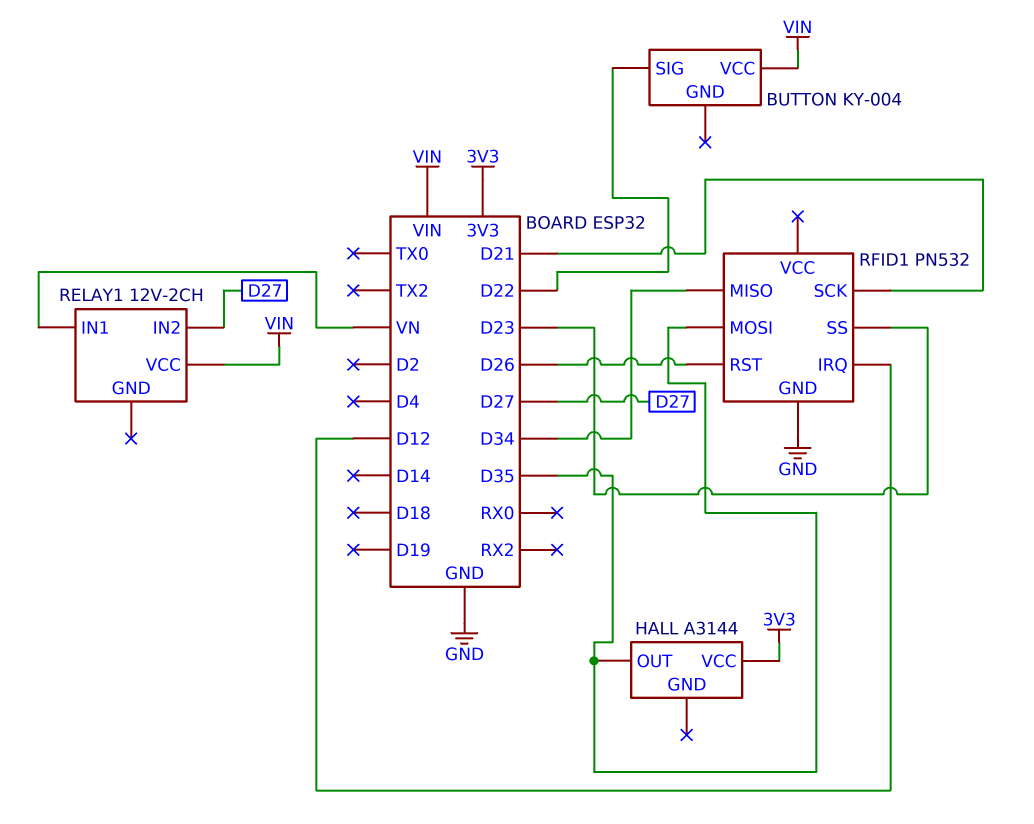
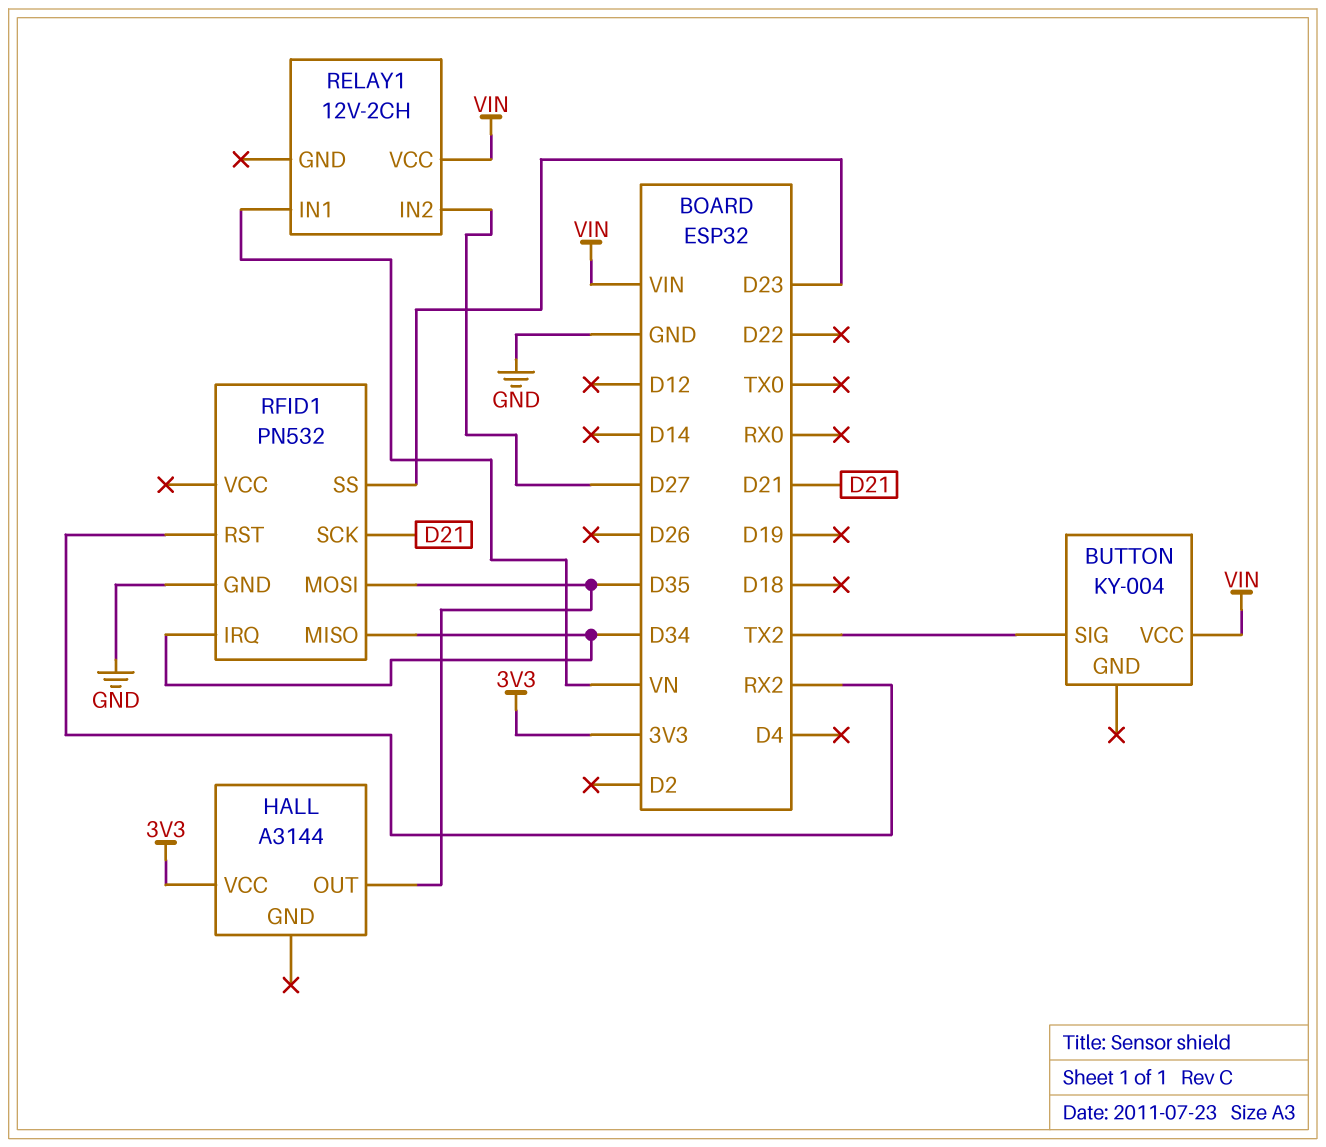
BUTTON pin SIG: D22 -> TX2
RFID1 pin IRQ: D12 -> D34
RFID1 pin RST: D26 -> RX2

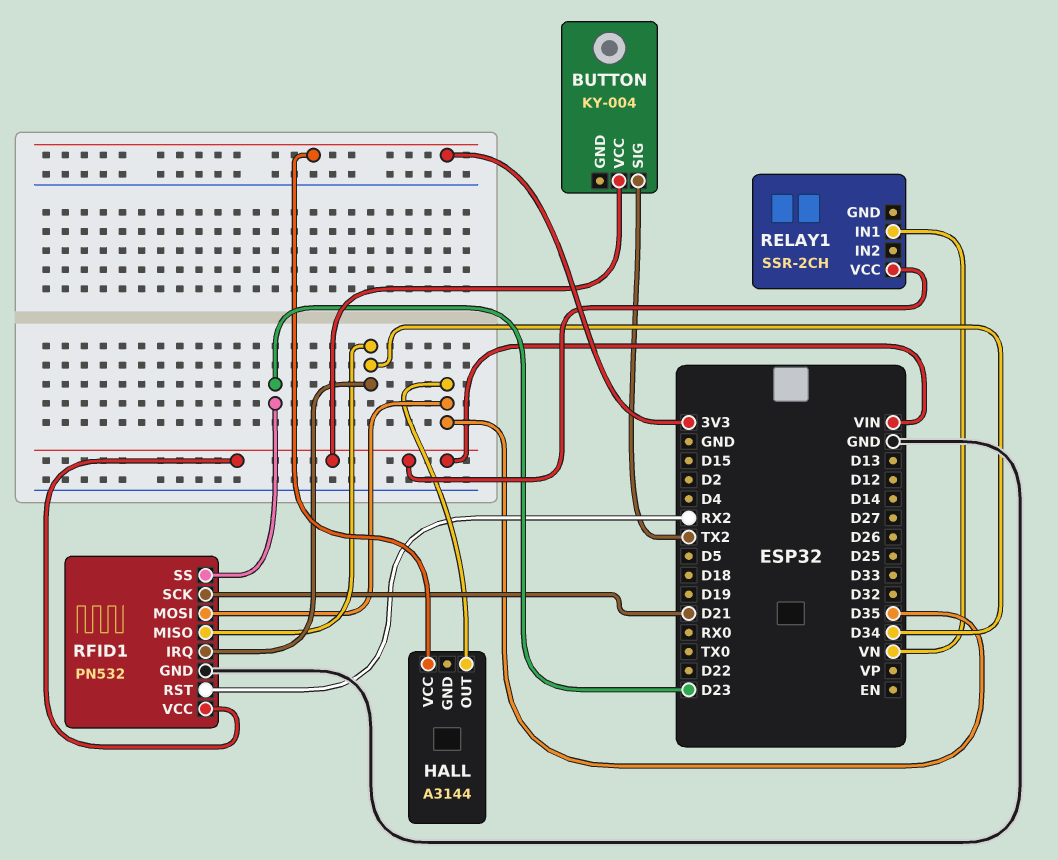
RELAY1: 12V-2CH -> SSR-2CH
RELAY1 pin IN2: D27 -> none
RFID1 pin VCC: none -> VIN

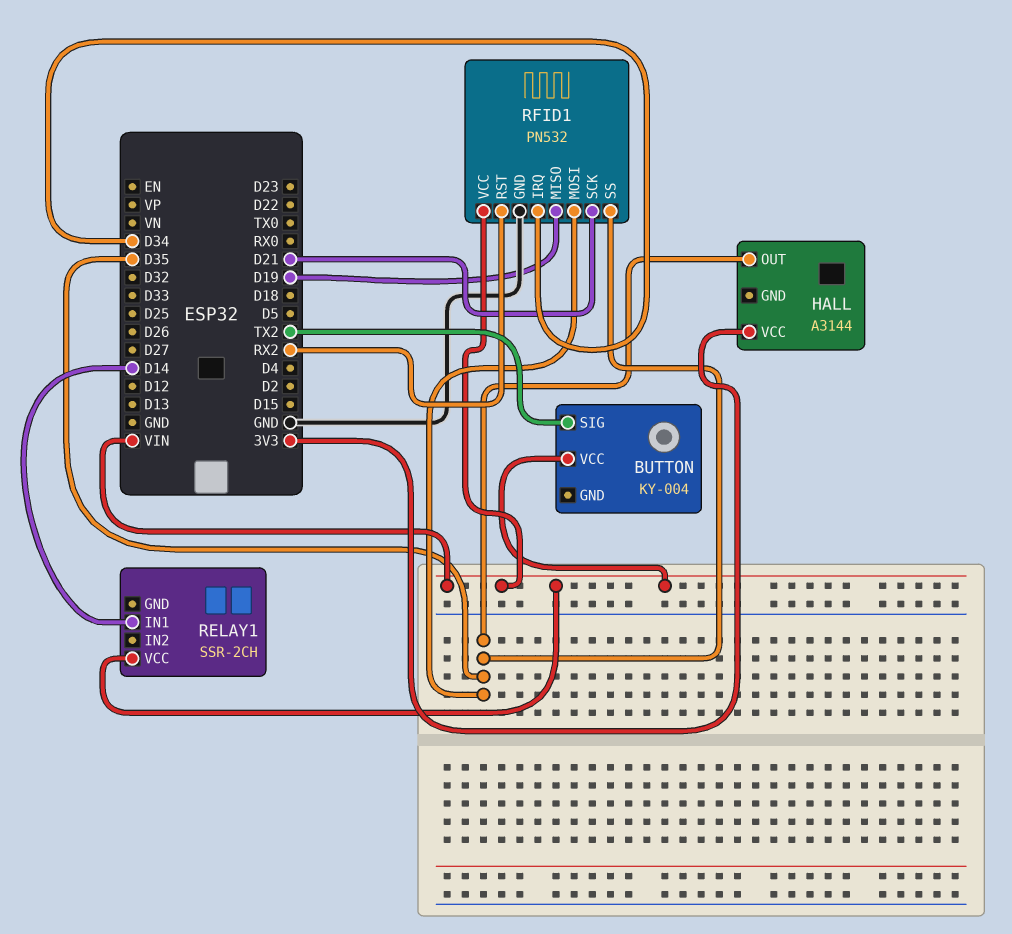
RELAY1 pin IN1: VN -> D14
RFID1 pin MISO: D34 -> D19
RFID1 pin SS: D23 -> D35

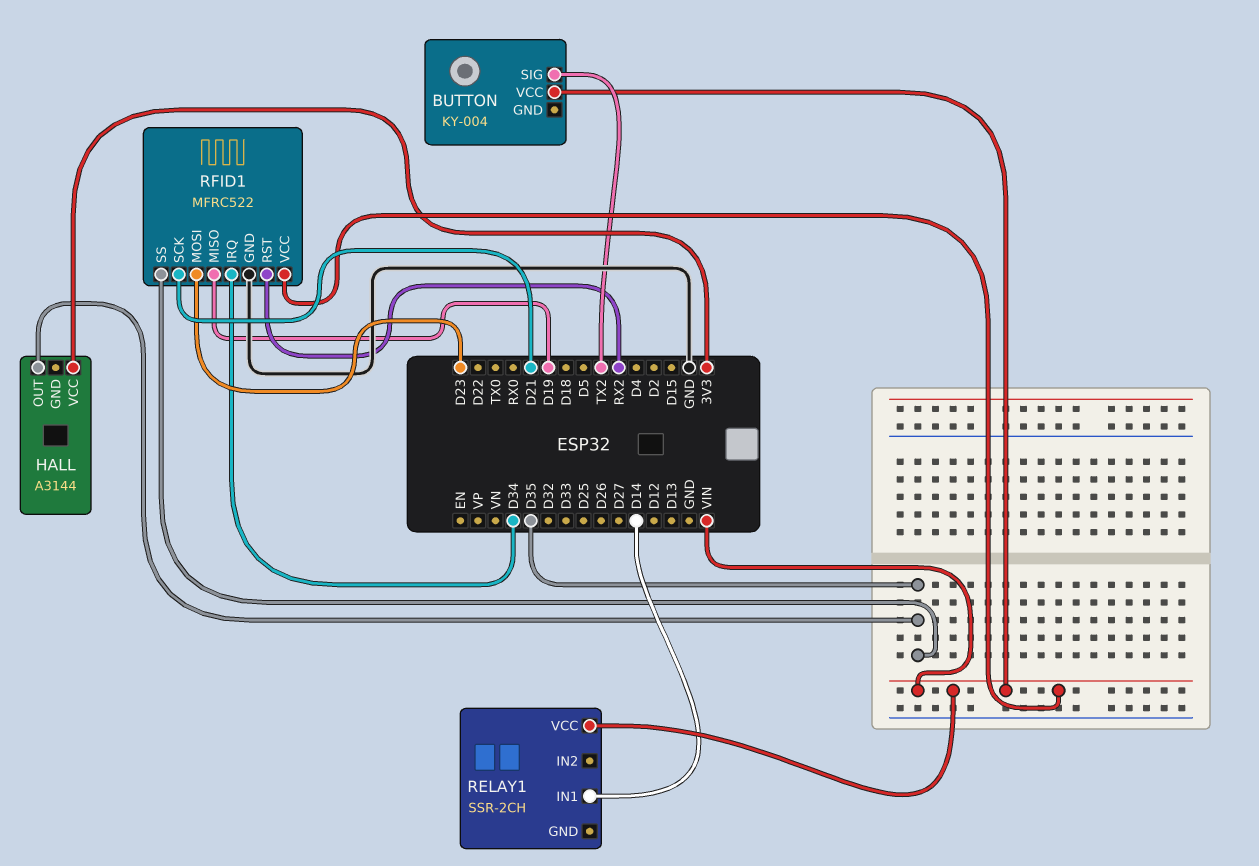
RFID1: PN532 -> MFRC522
RFID1 pin MOSI: D35 -> D23

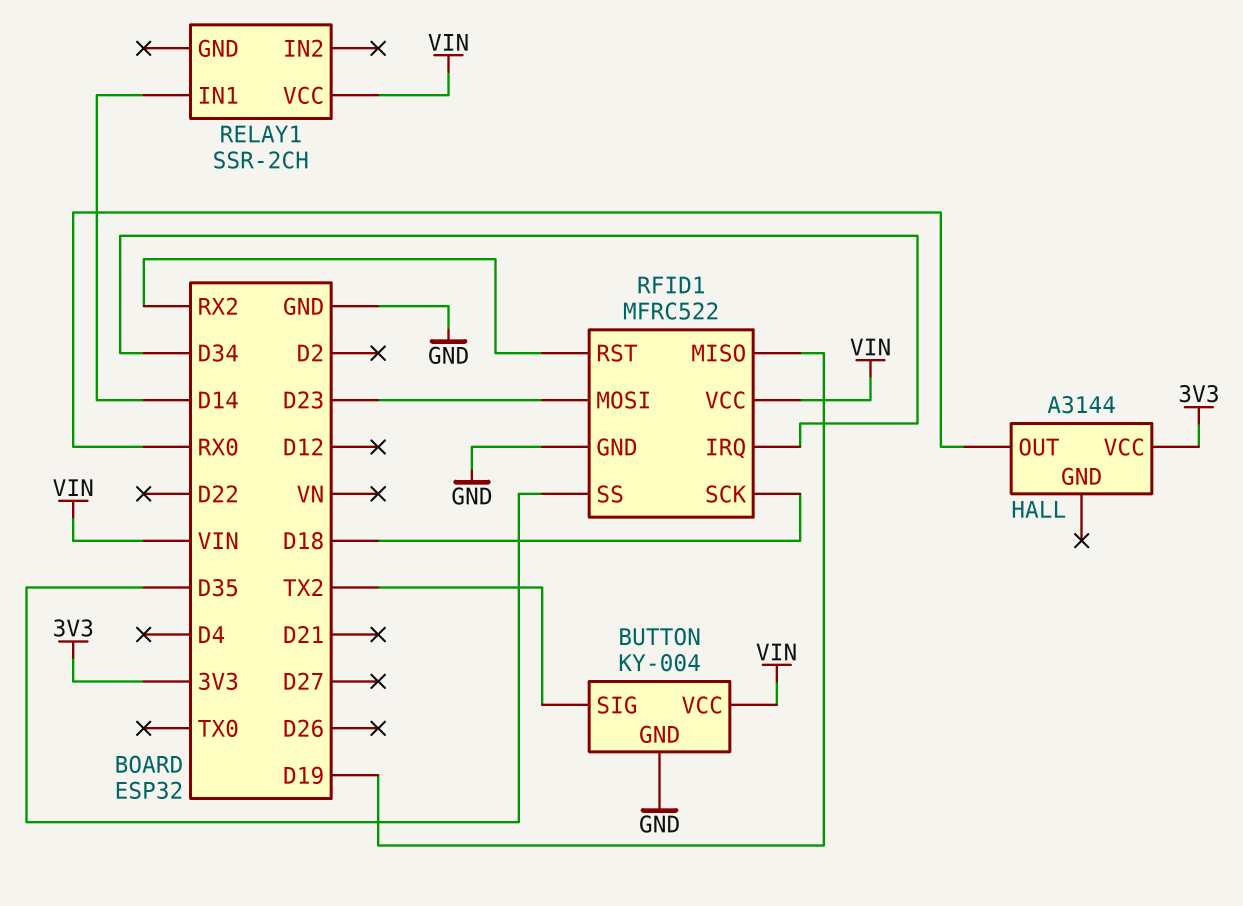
BUTTON pin GND: none -> GND
HALL pin OUT: D35 -> RX0
RFID1 pin SCK: D21 -> D18

